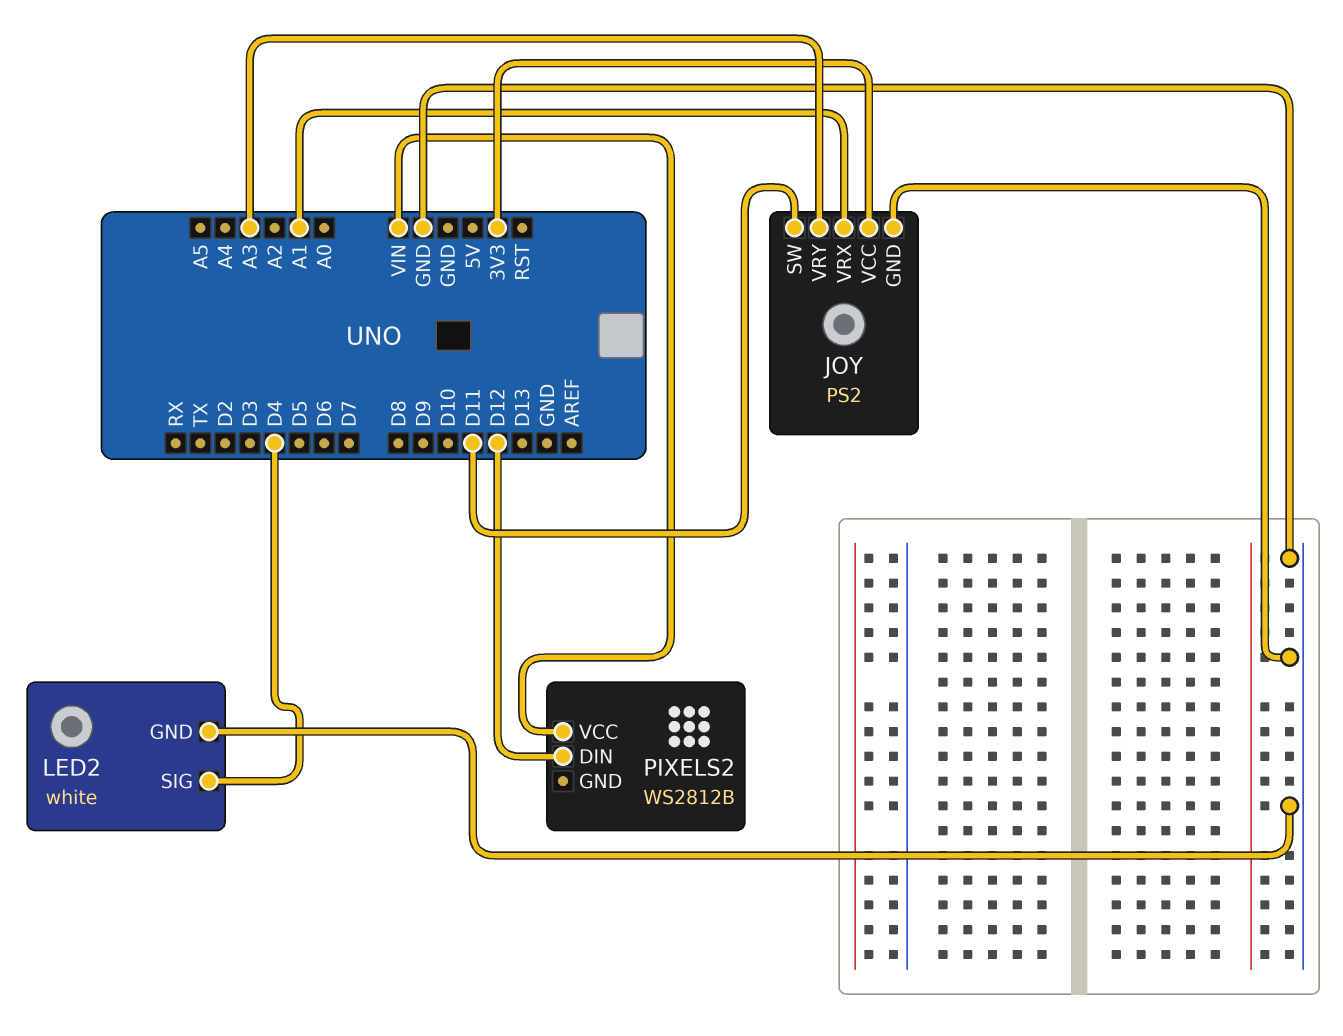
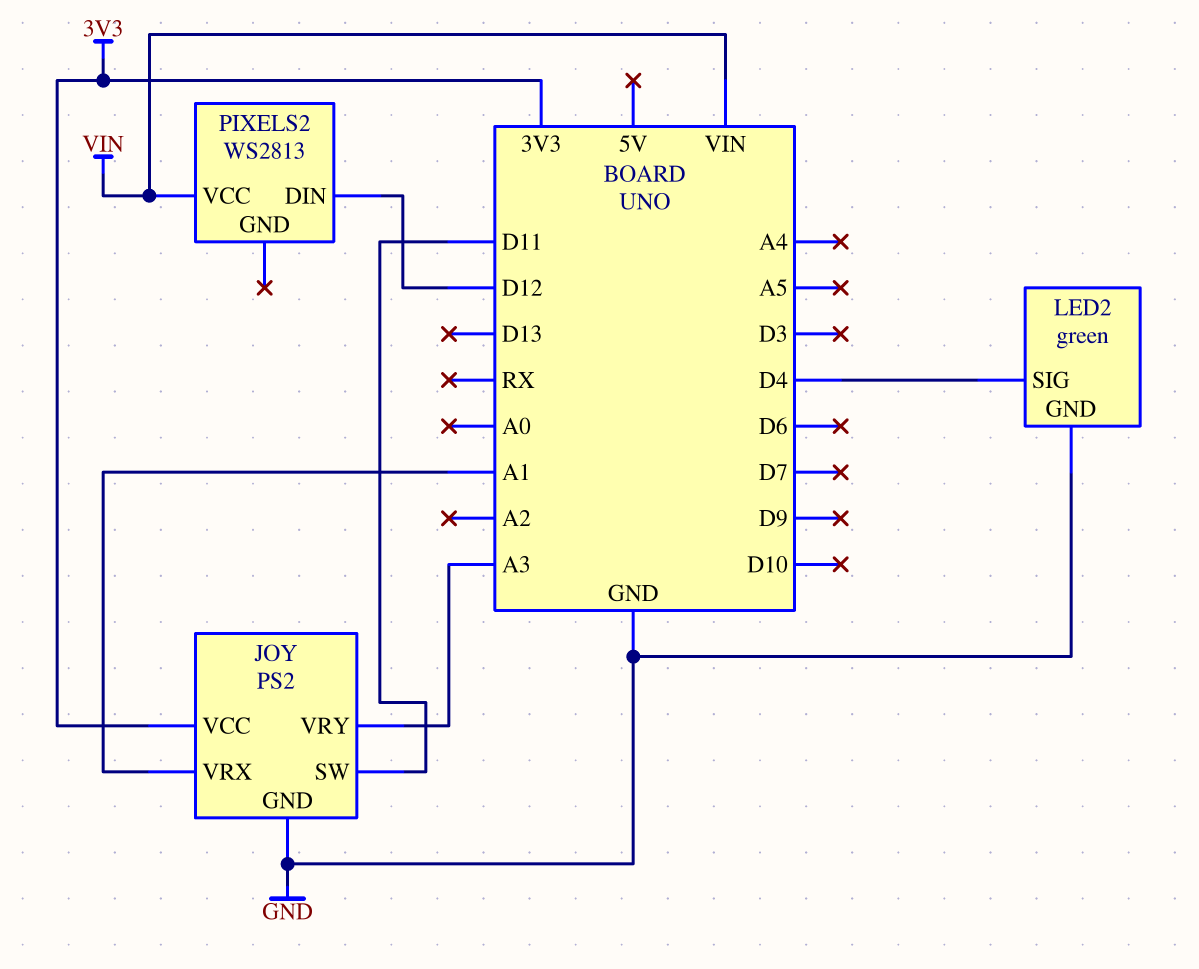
LED2: white -> green
PIXELS2: WS2812B -> WS2813

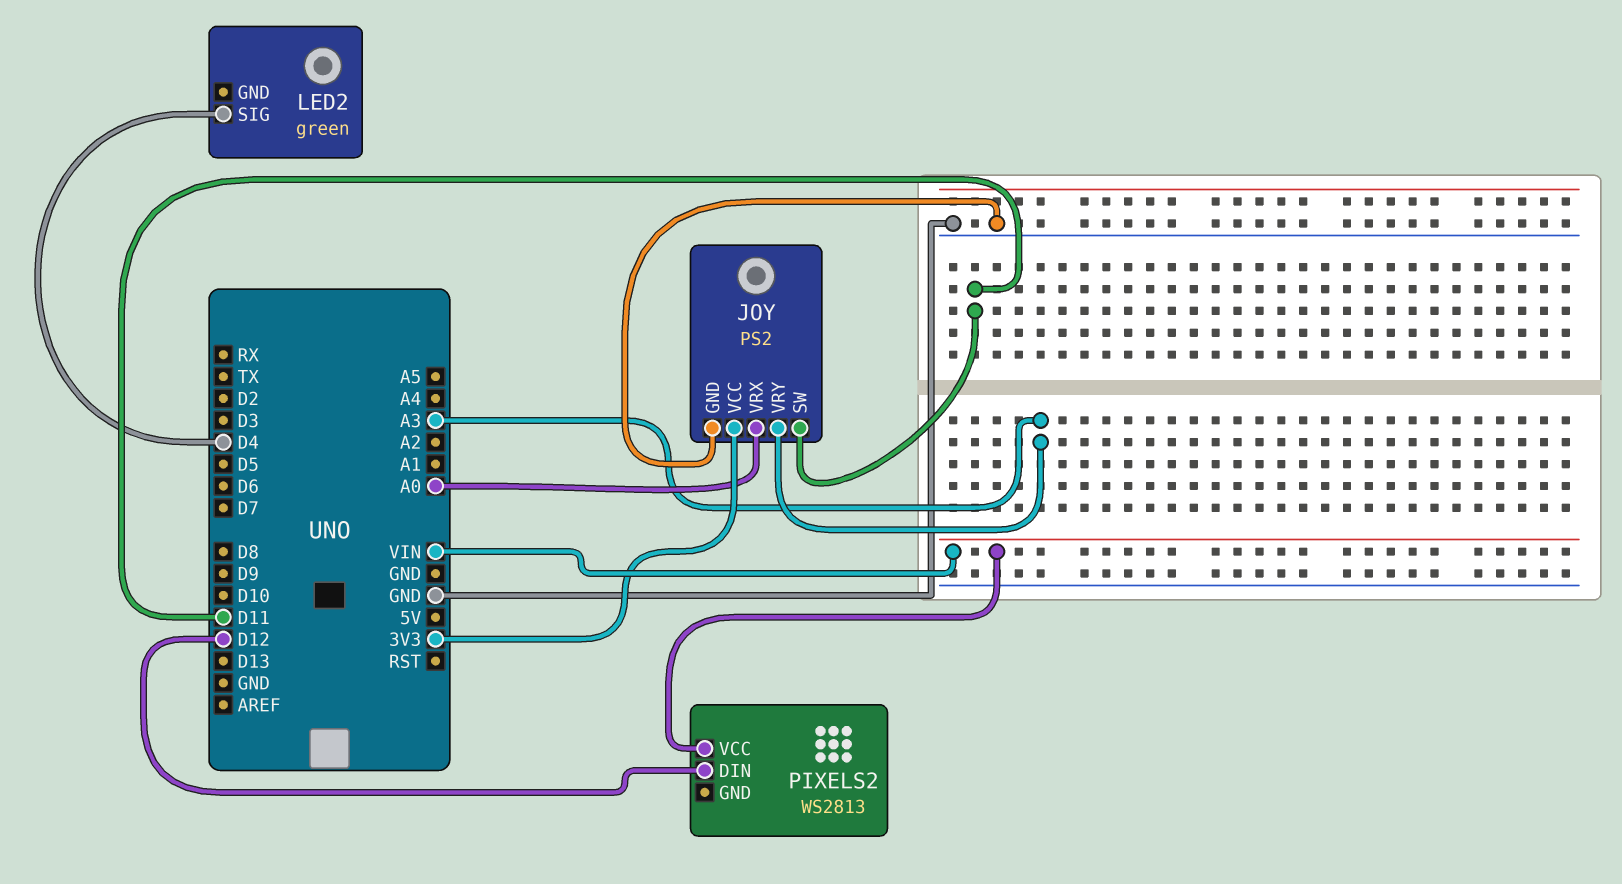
JOY pin VRX: A1 -> A0
LED2 pin GND: GND -> none

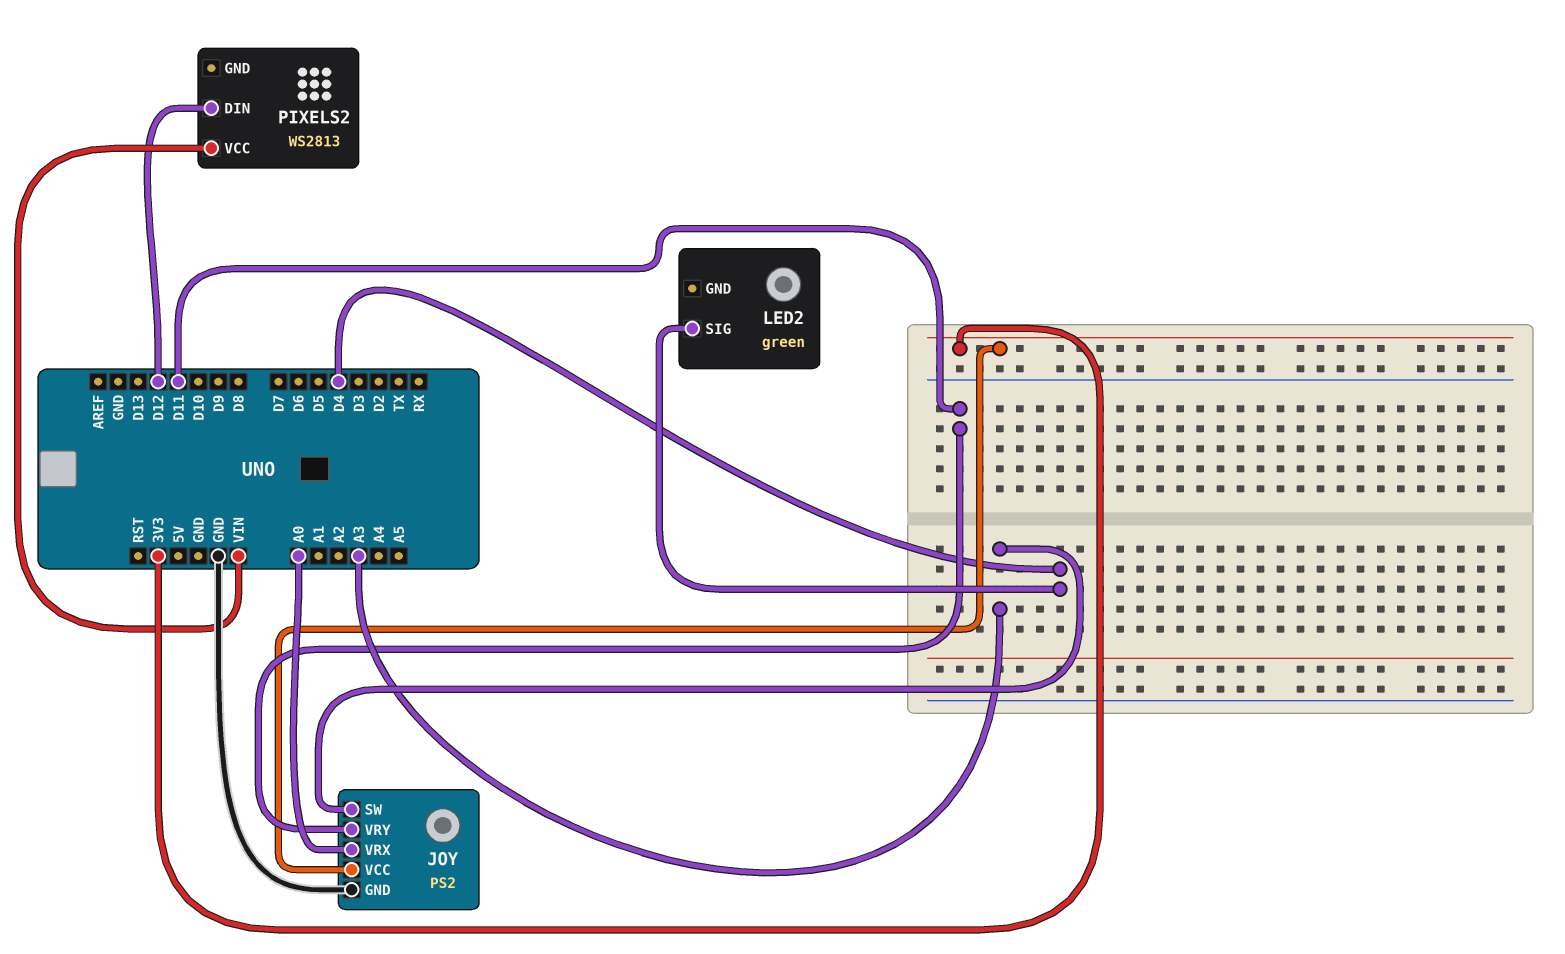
JOY pin SW: D11 -> A3
JOY pin VRY: A3 -> D11

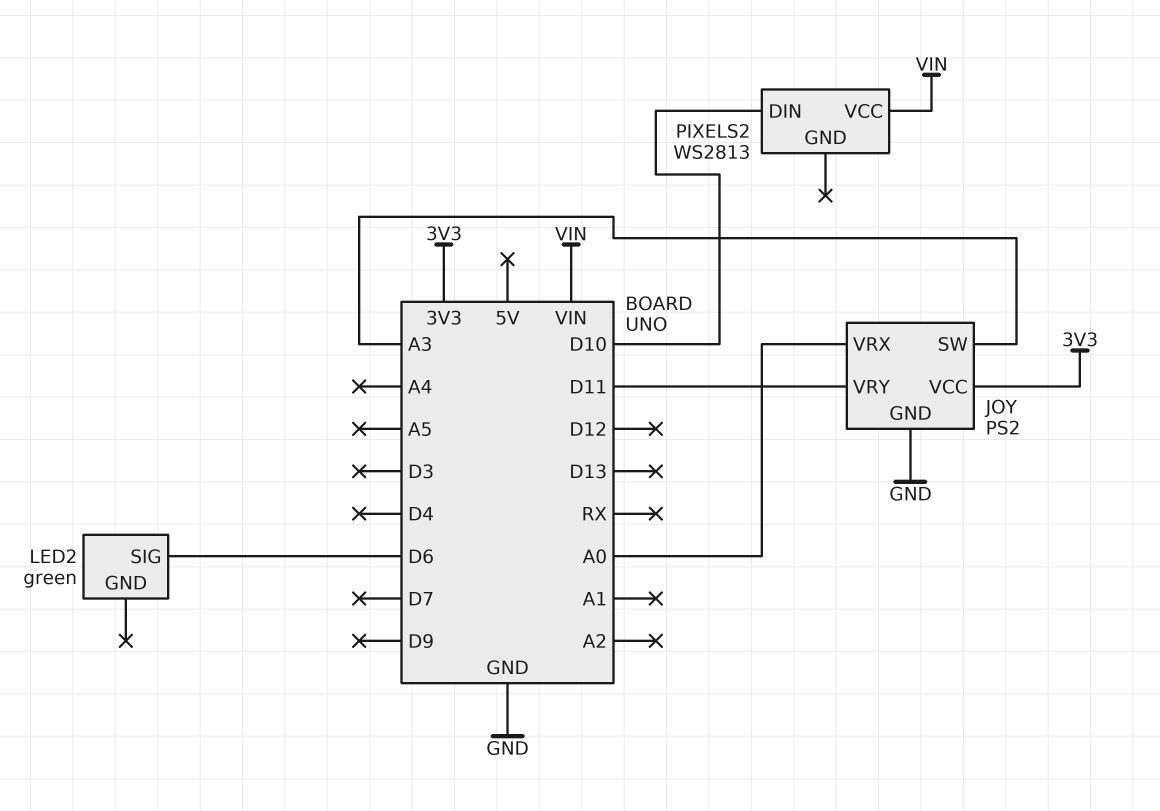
LED2 pin SIG: D4 -> D6
PIXELS2 pin DIN: D12 -> D10

